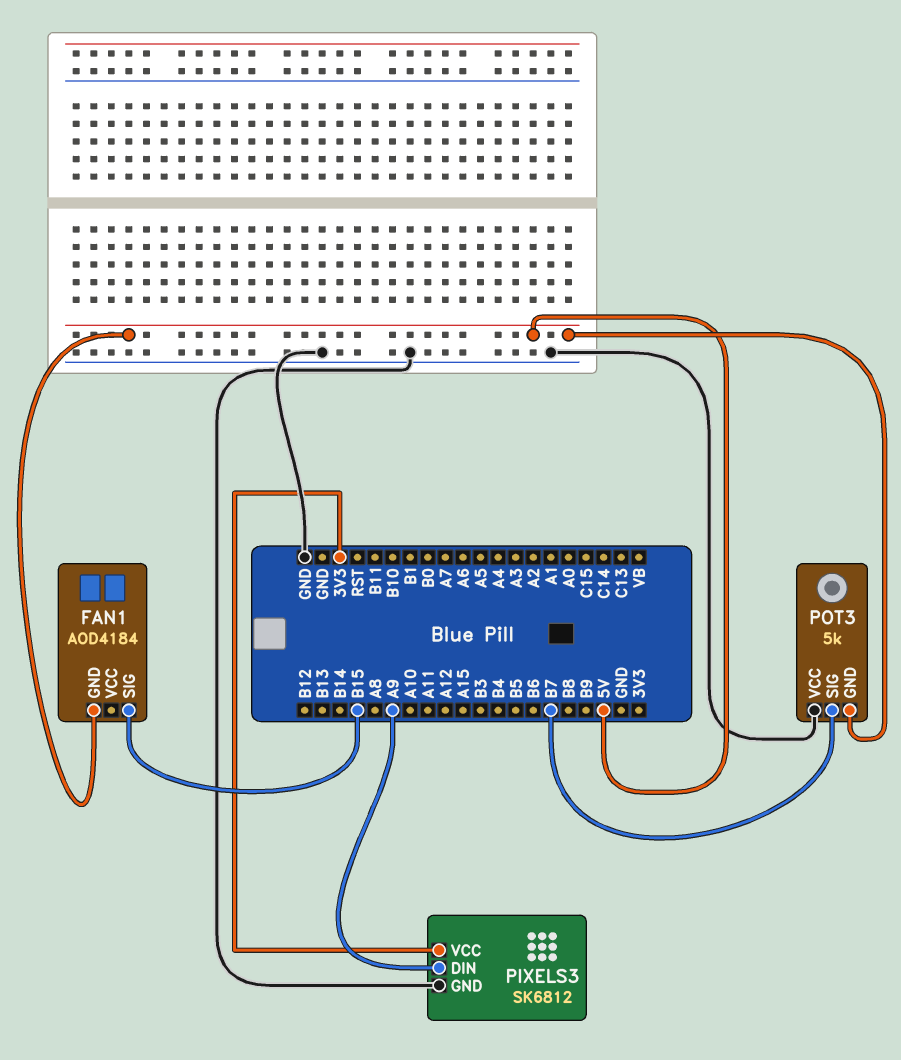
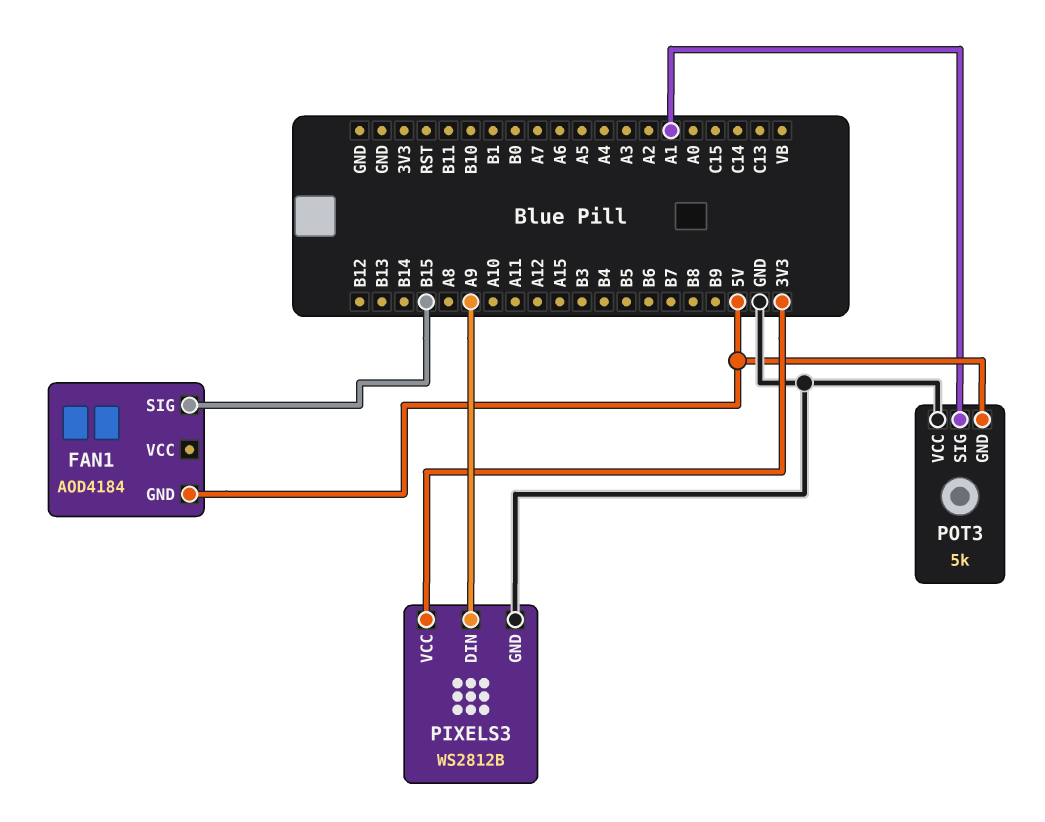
PIXELS3: SK6812 -> WS2812B
POT3 pin SIG: B7 -> A1

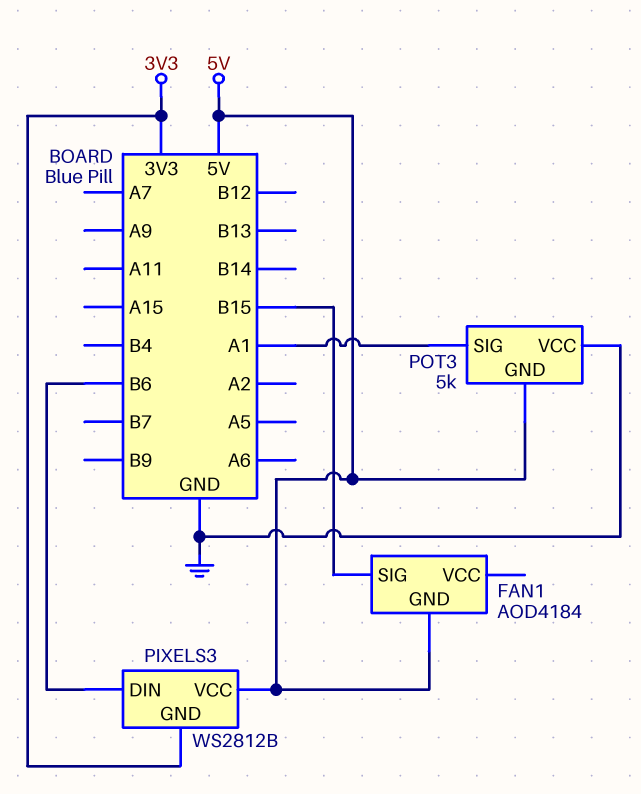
PIXELS3 pin DIN: A9 -> B6
PIXELS3 pin GND: GND -> 3V3
PIXELS3 pin VCC: 3V3 -> 5V

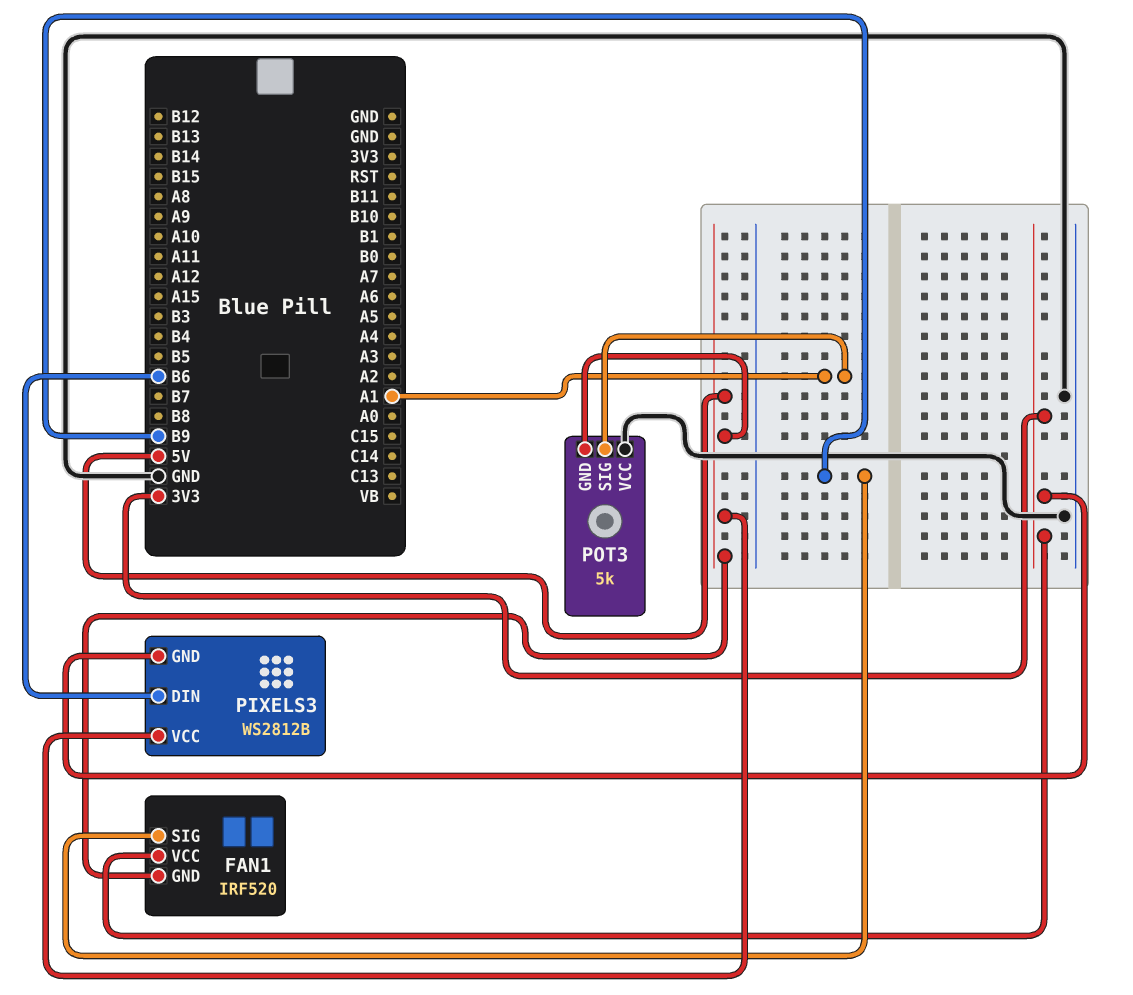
FAN1: AOD4184 -> IRF520
FAN1 pin SIG: B15 -> B9
FAN1 pin VCC: none -> 3V3

